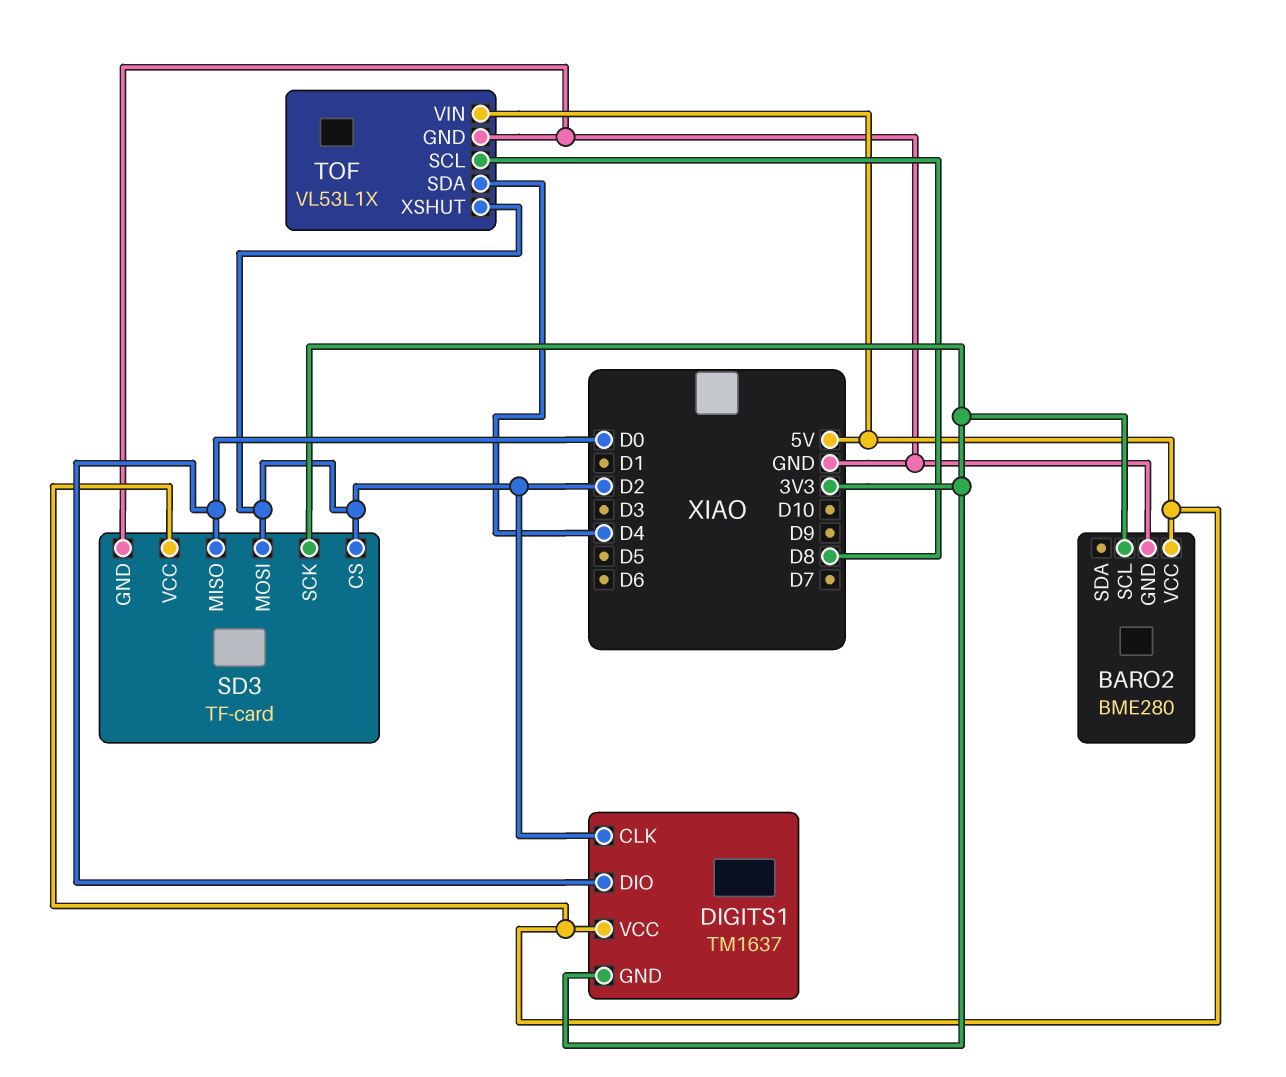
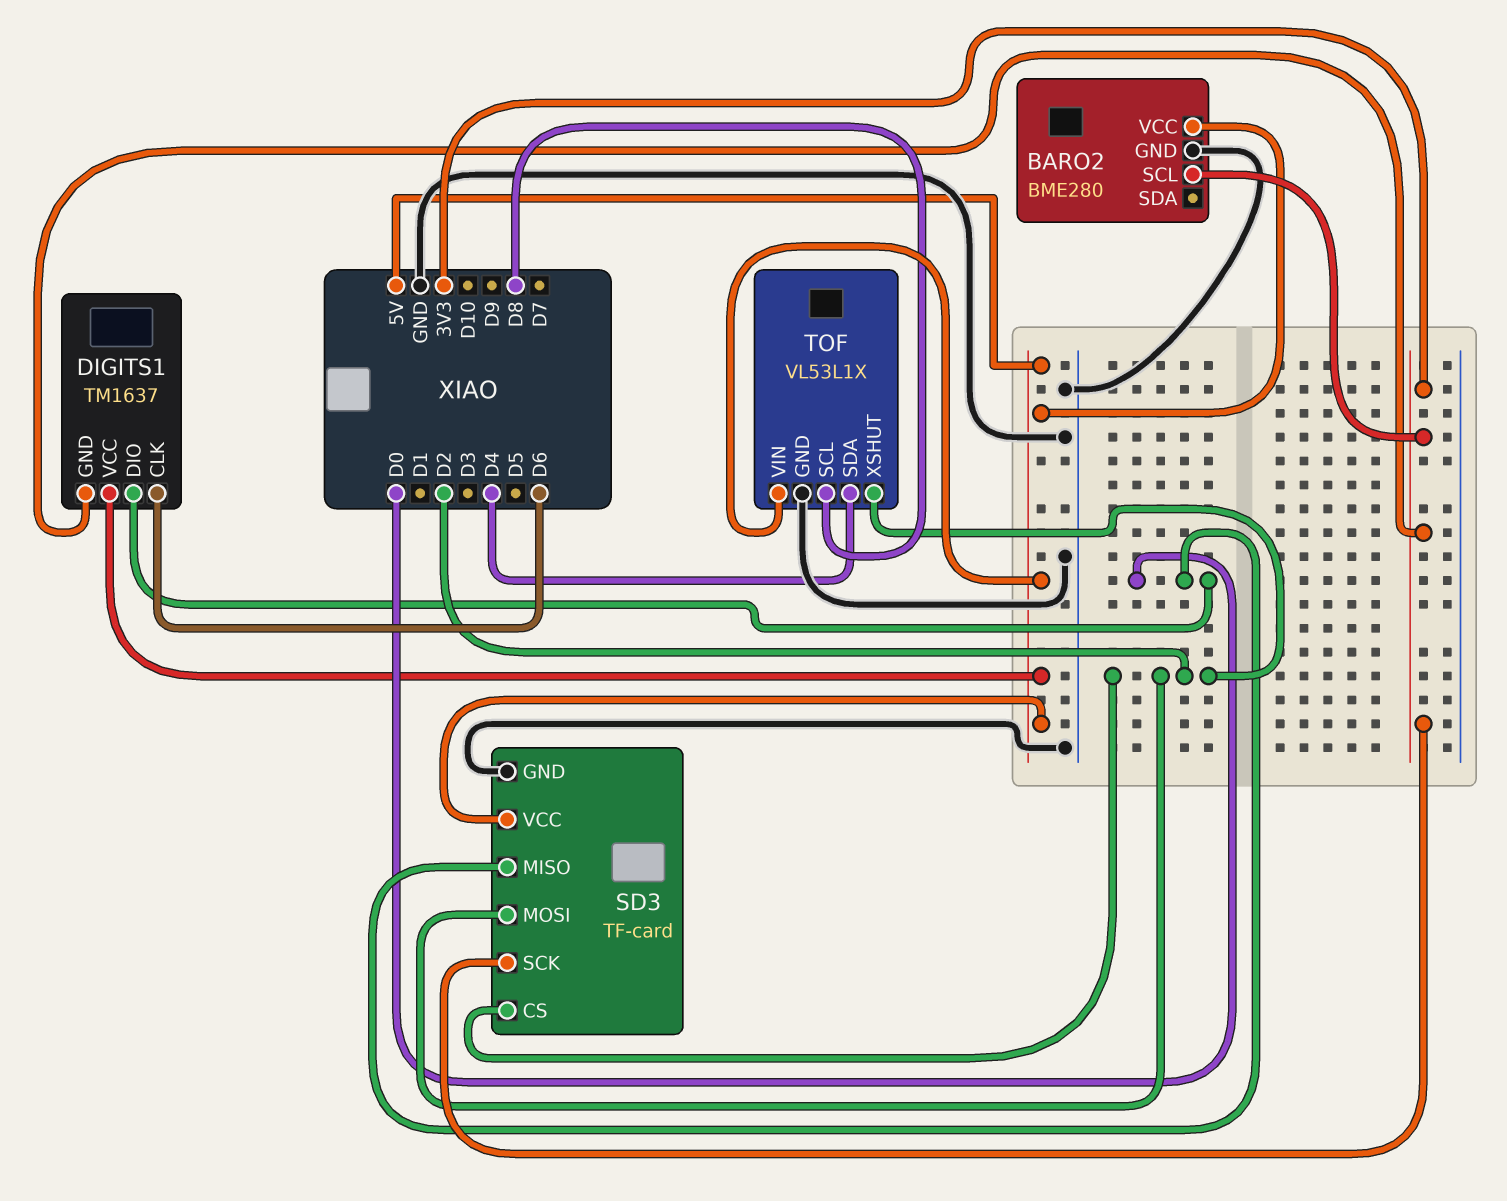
DIGITS1 pin CLK: D2 -> D6

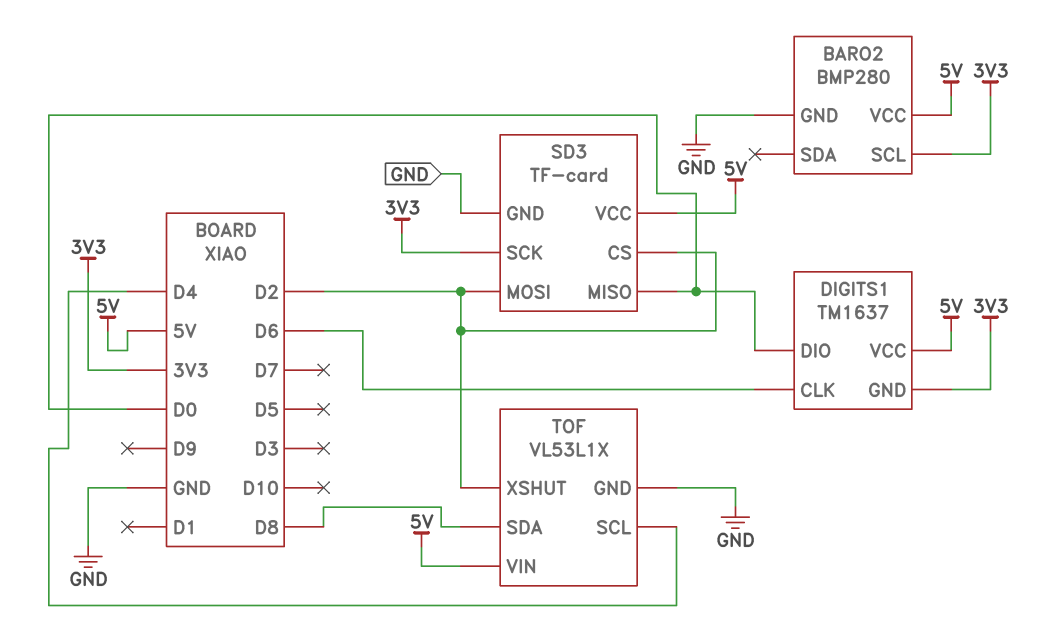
BARO2: BME280 -> BMP280
TOF pin SCL: D8 -> D4
TOF pin SDA: D4 -> D8

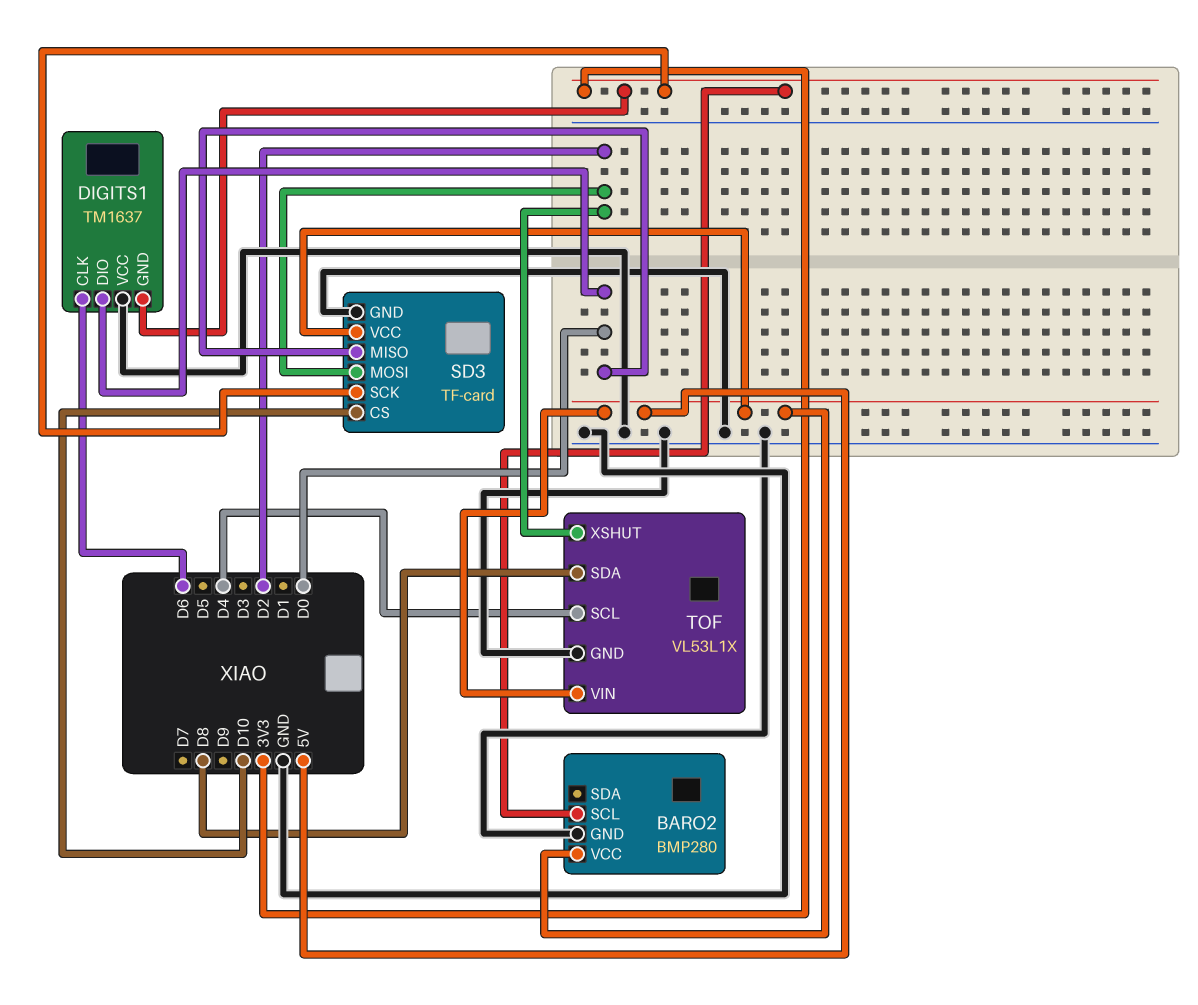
DIGITS1 pin VCC: 5V -> GND
SD3 pin CS: D2 -> D10

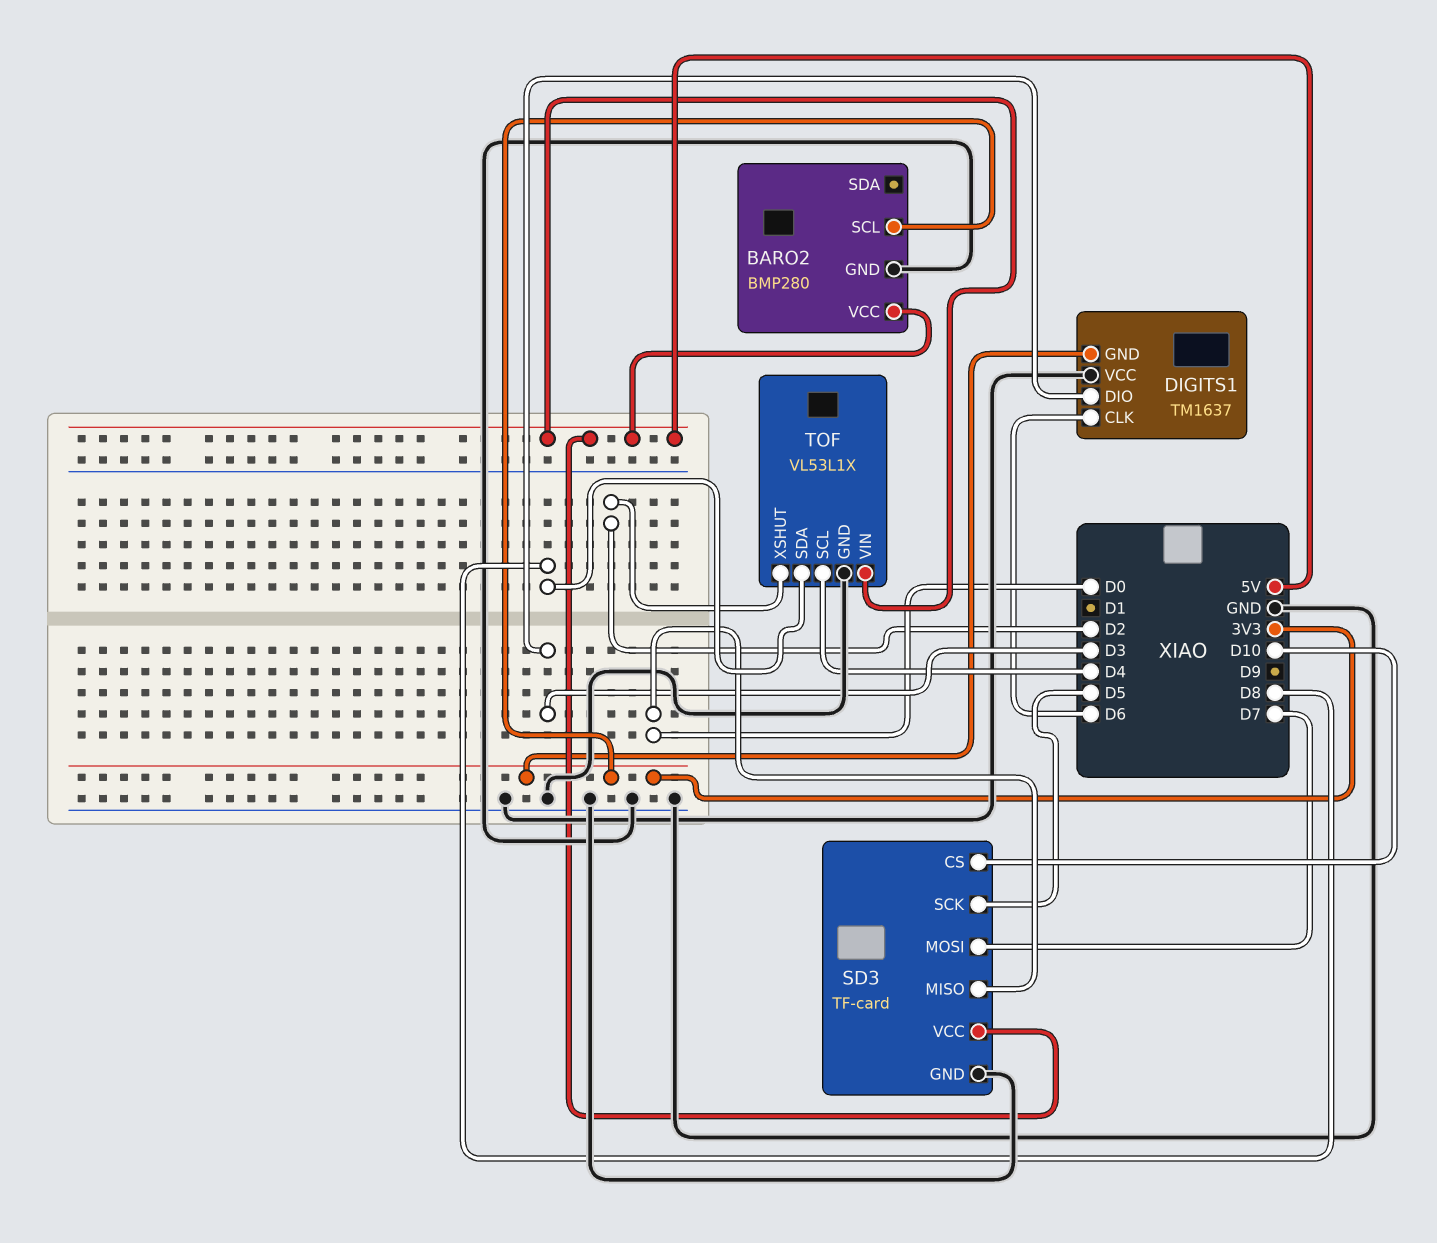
DIGITS1 pin DIO: D0 -> D3
SD3 pin MOSI: D2 -> D7
SD3 pin SCK: 3V3 -> D5

